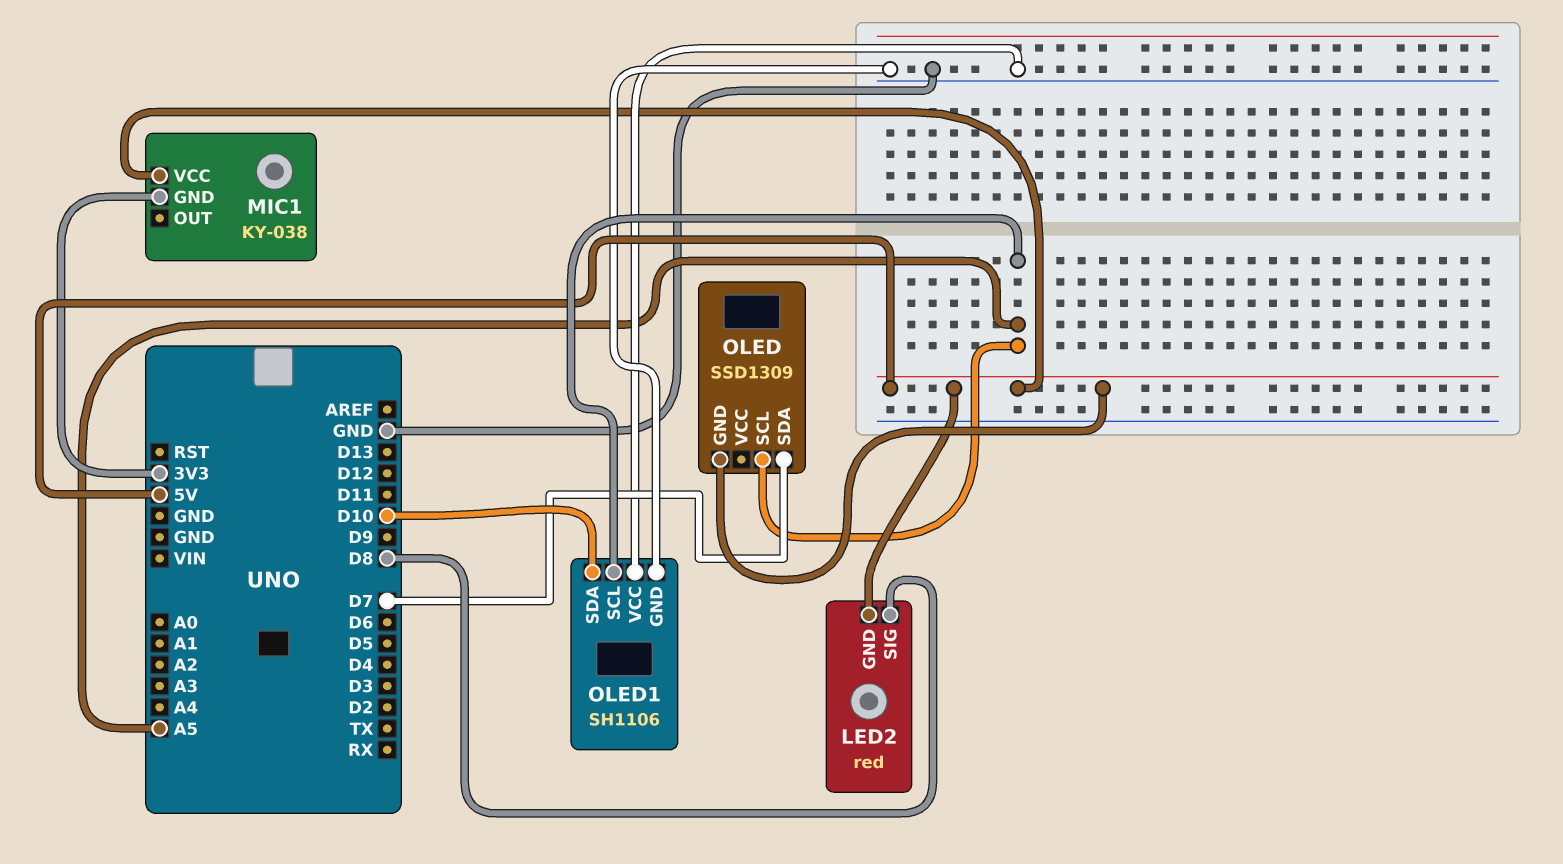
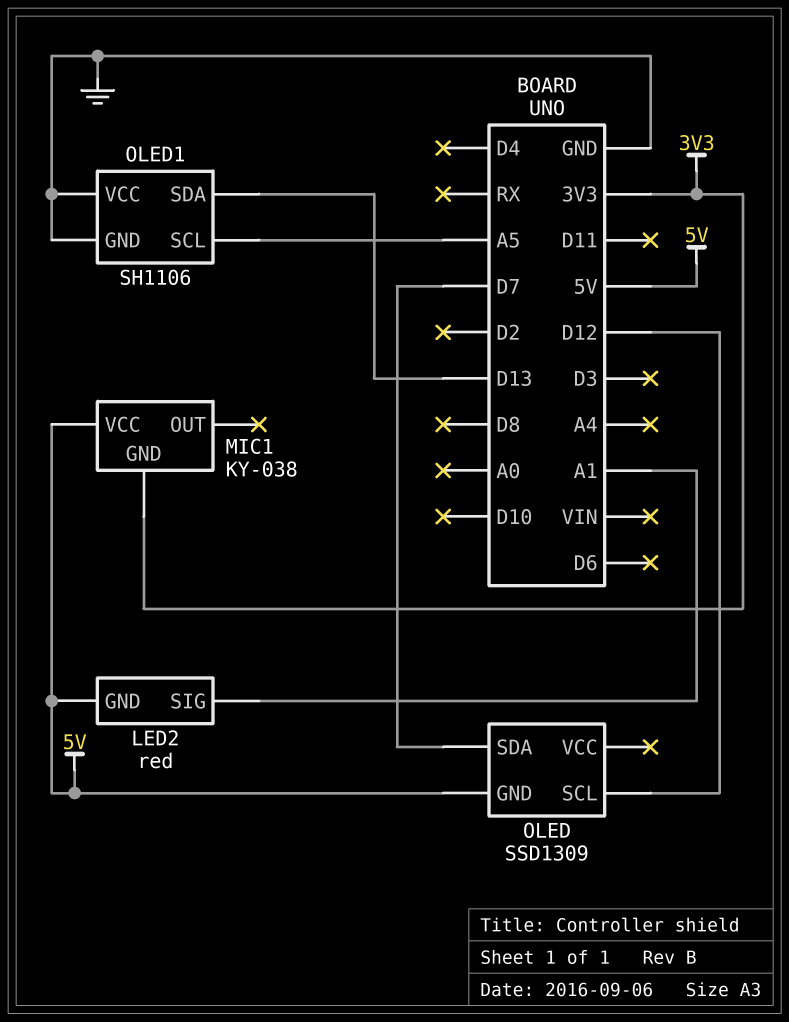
LED2 pin SIG: D8 -> A1
OLED pin SCL: A5 -> D12
OLED1 pin SDA: D10 -> D13

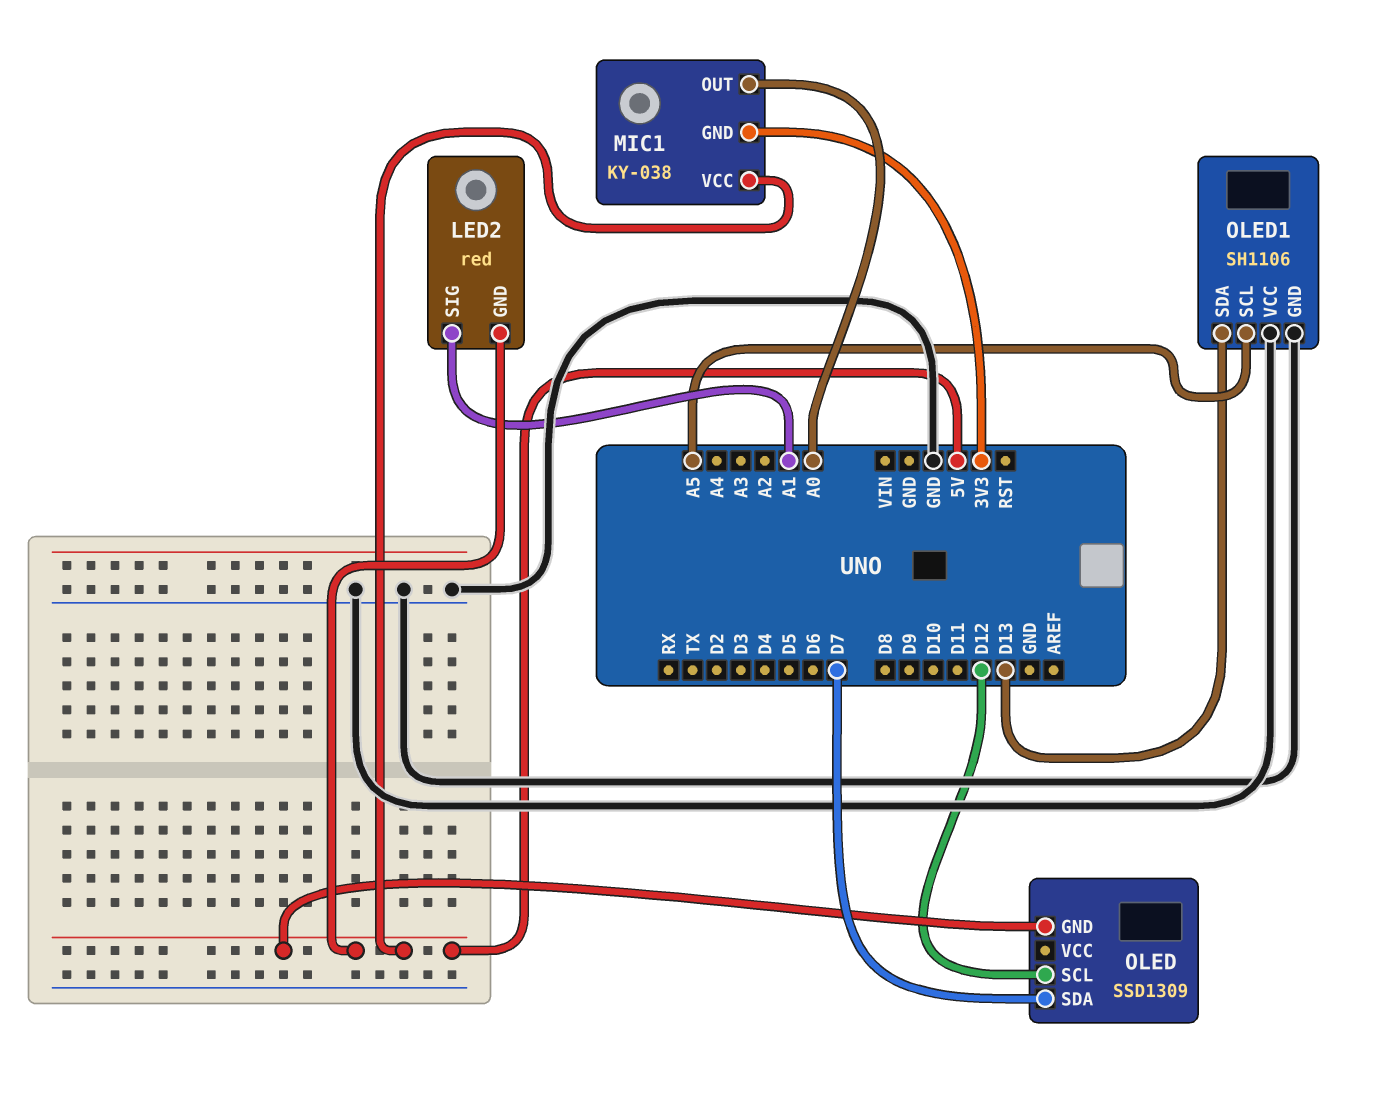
MIC1 pin OUT: none -> A0

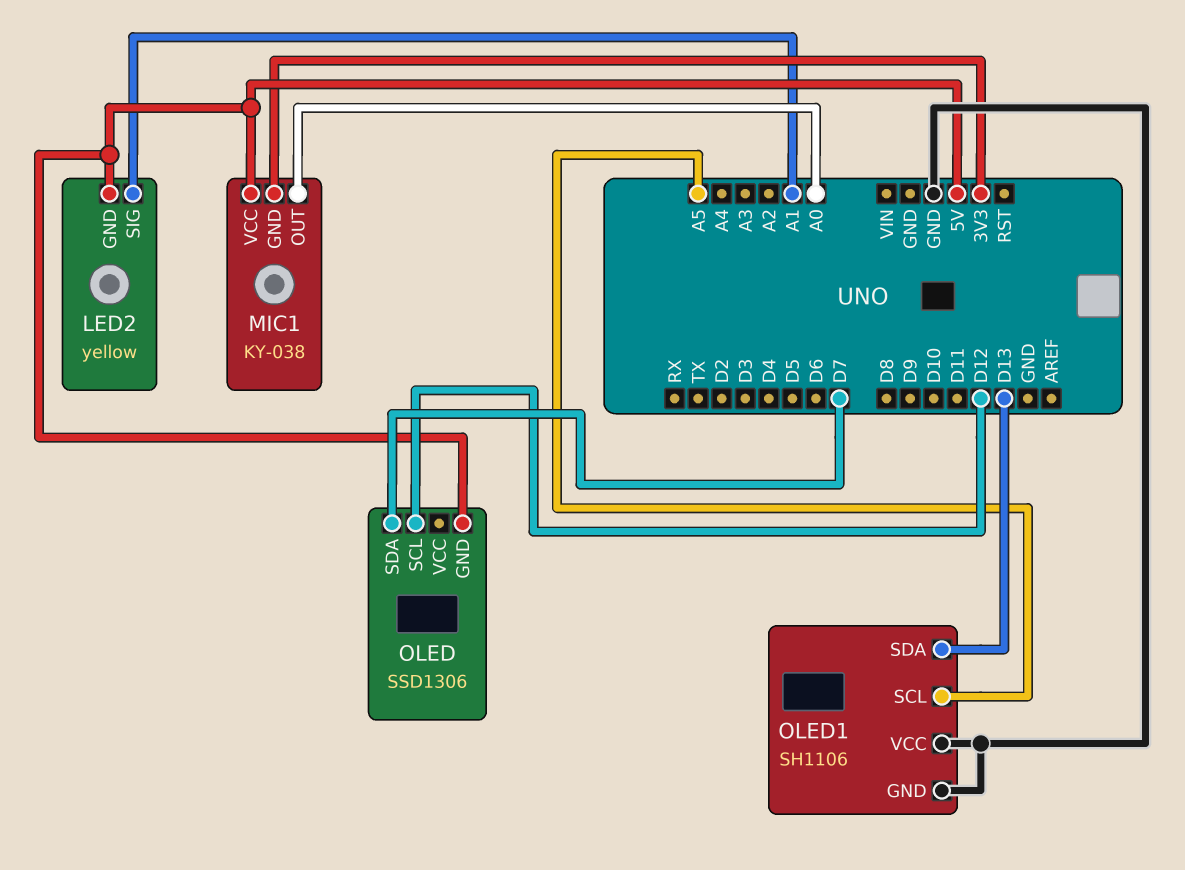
LED2: red -> yellow
OLED: SSD1309 -> SSD1306

